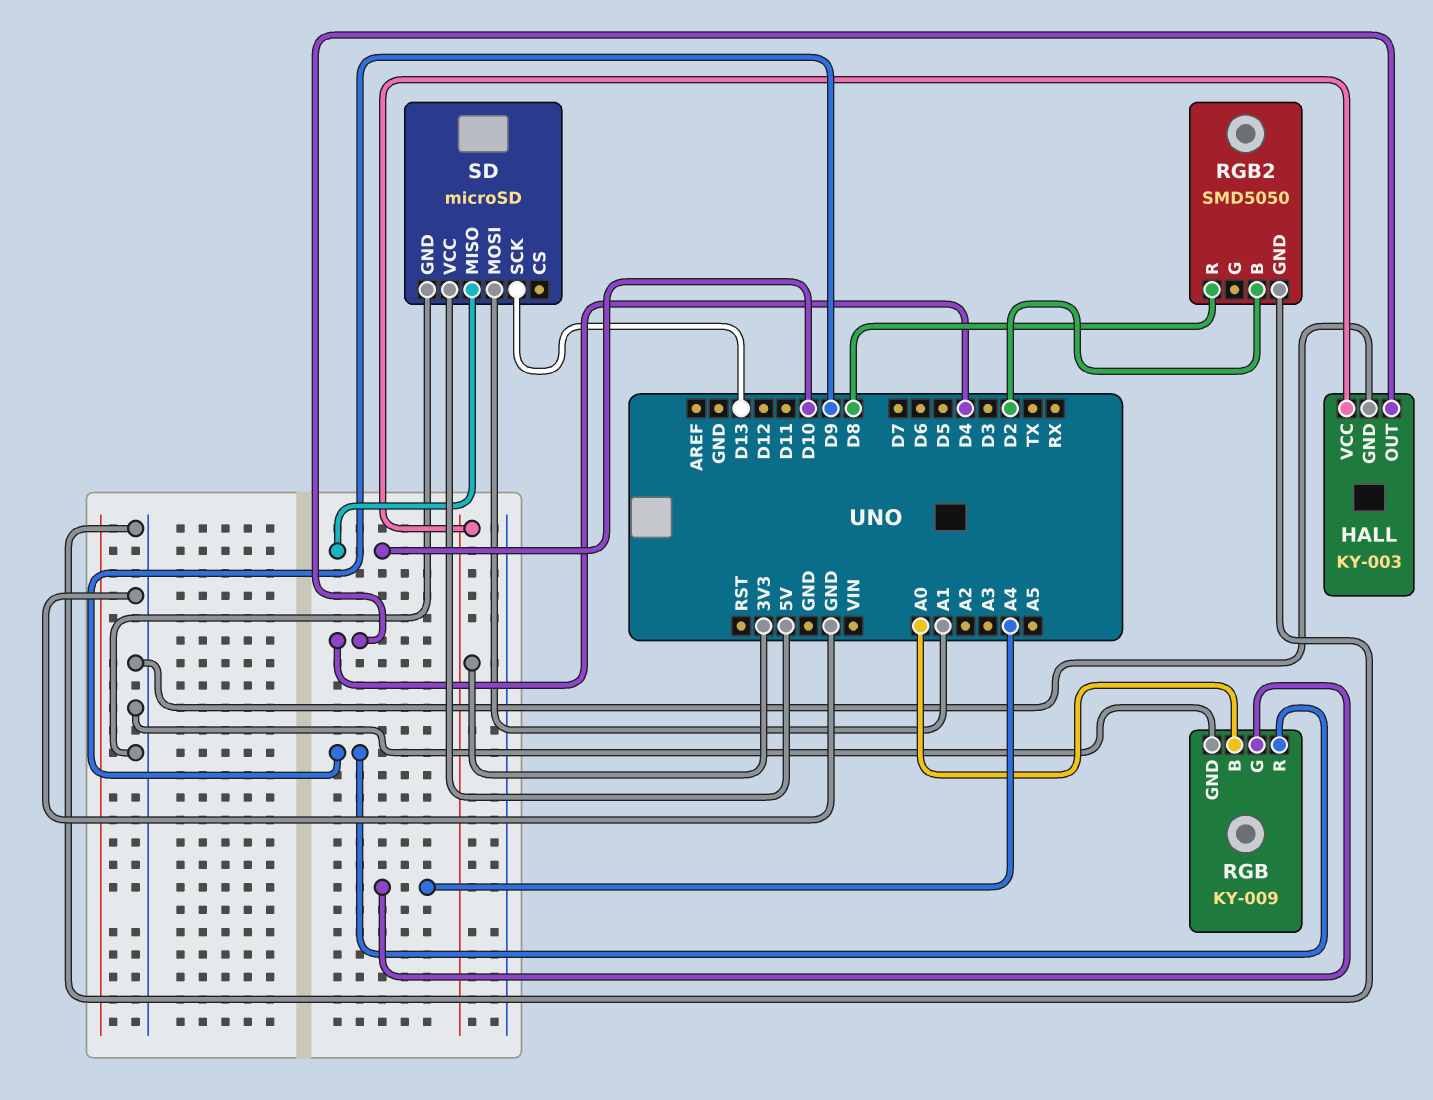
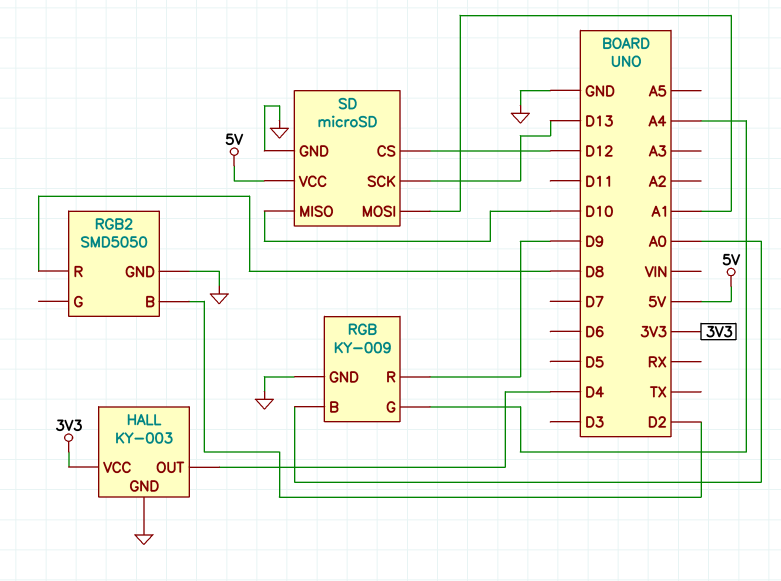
SD pin CS: none -> D12

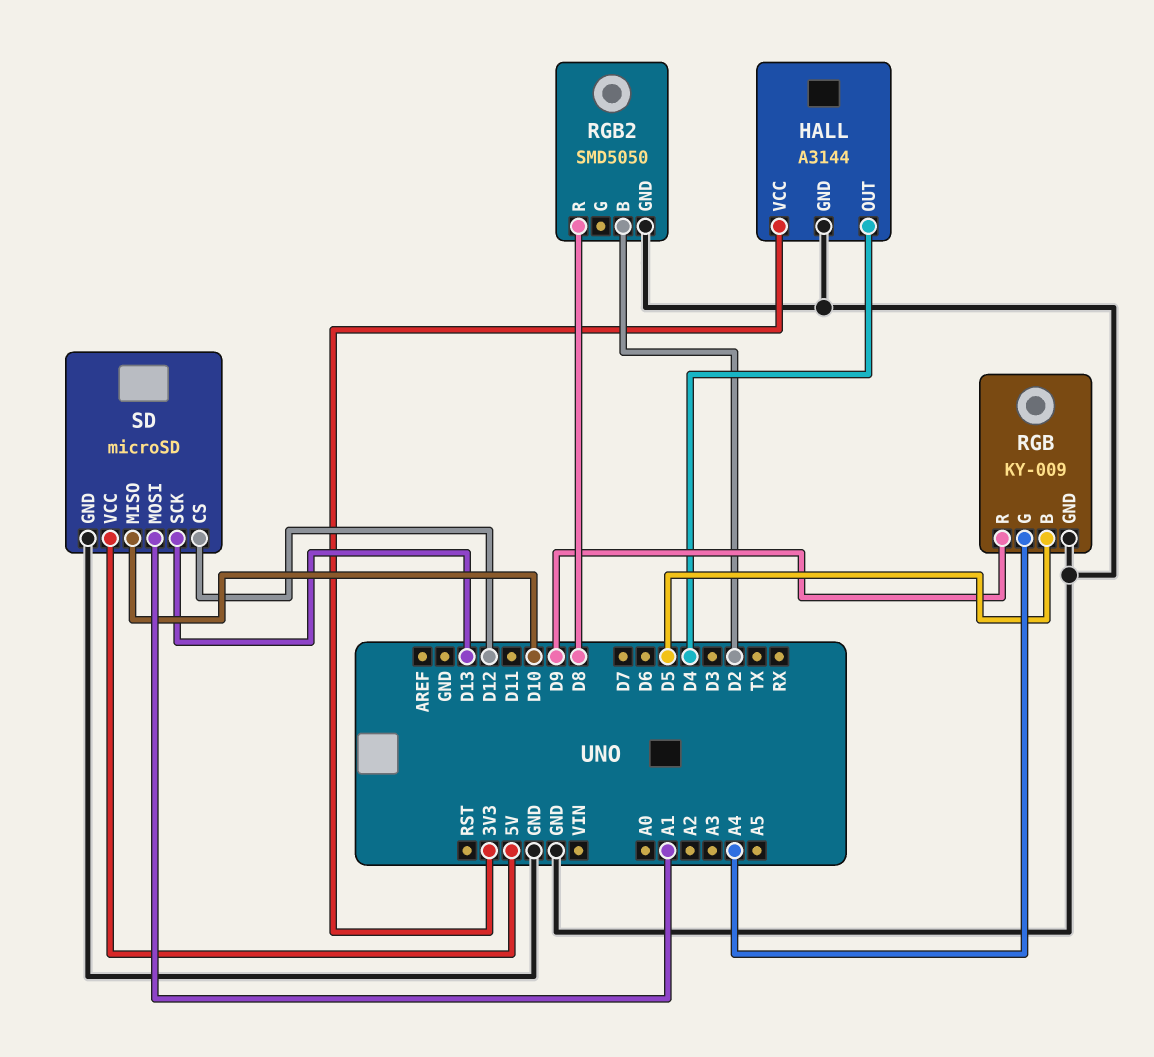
HALL: KY-003 -> A3144
RGB pin B: A0 -> D5

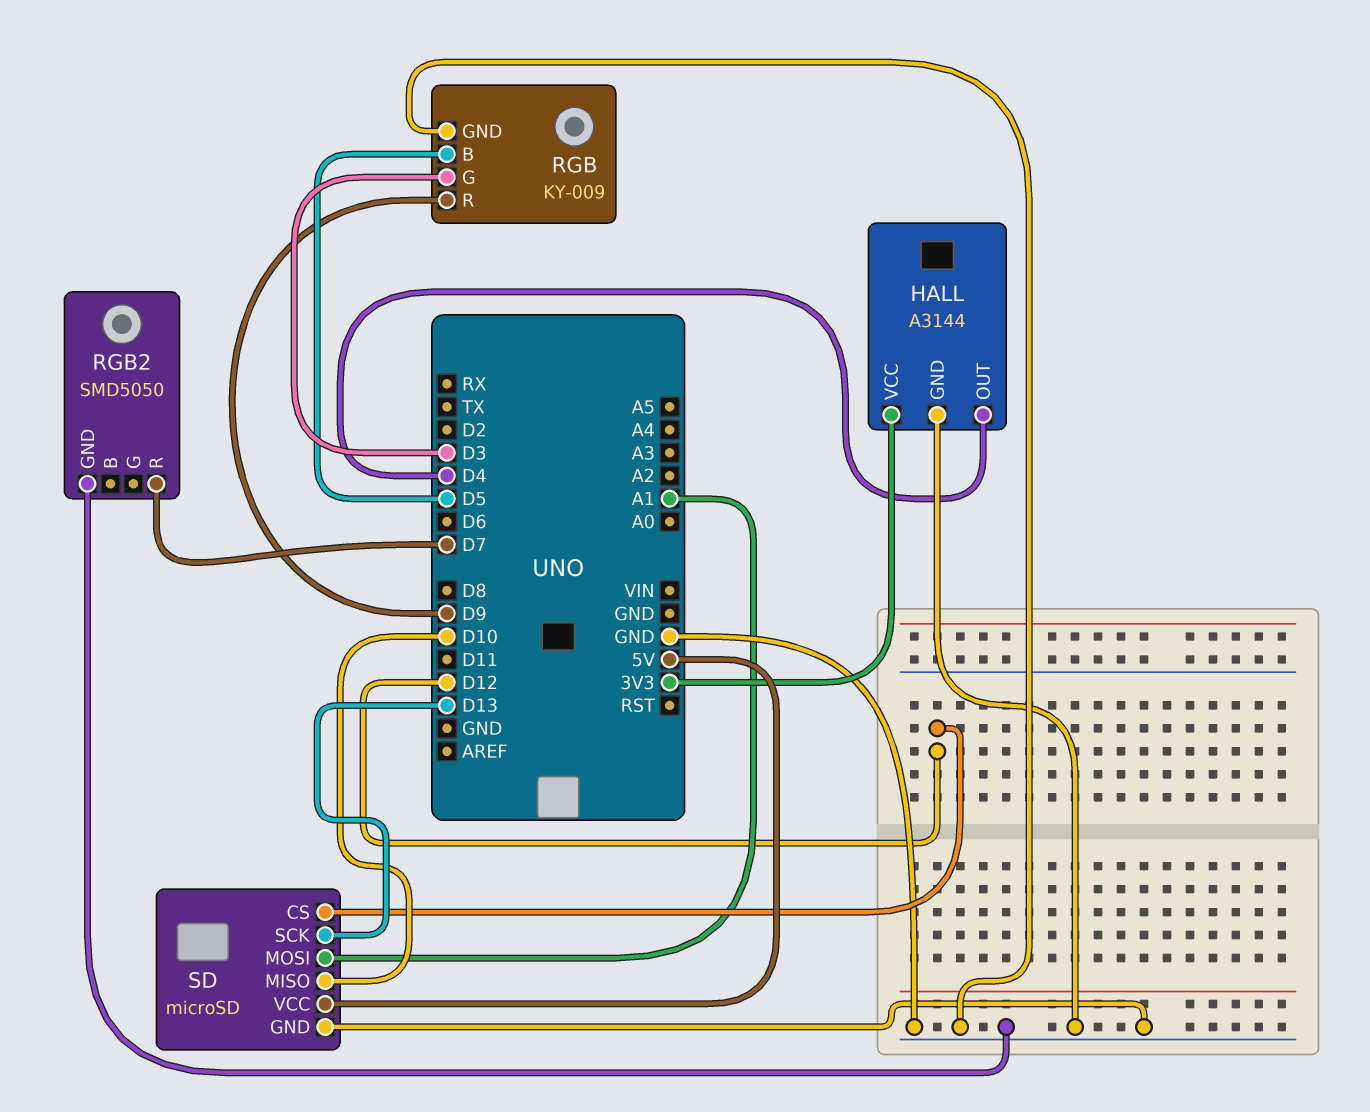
RGB pin G: A4 -> D3
RGB2 pin B: D2 -> none
RGB2 pin R: D8 -> D7

